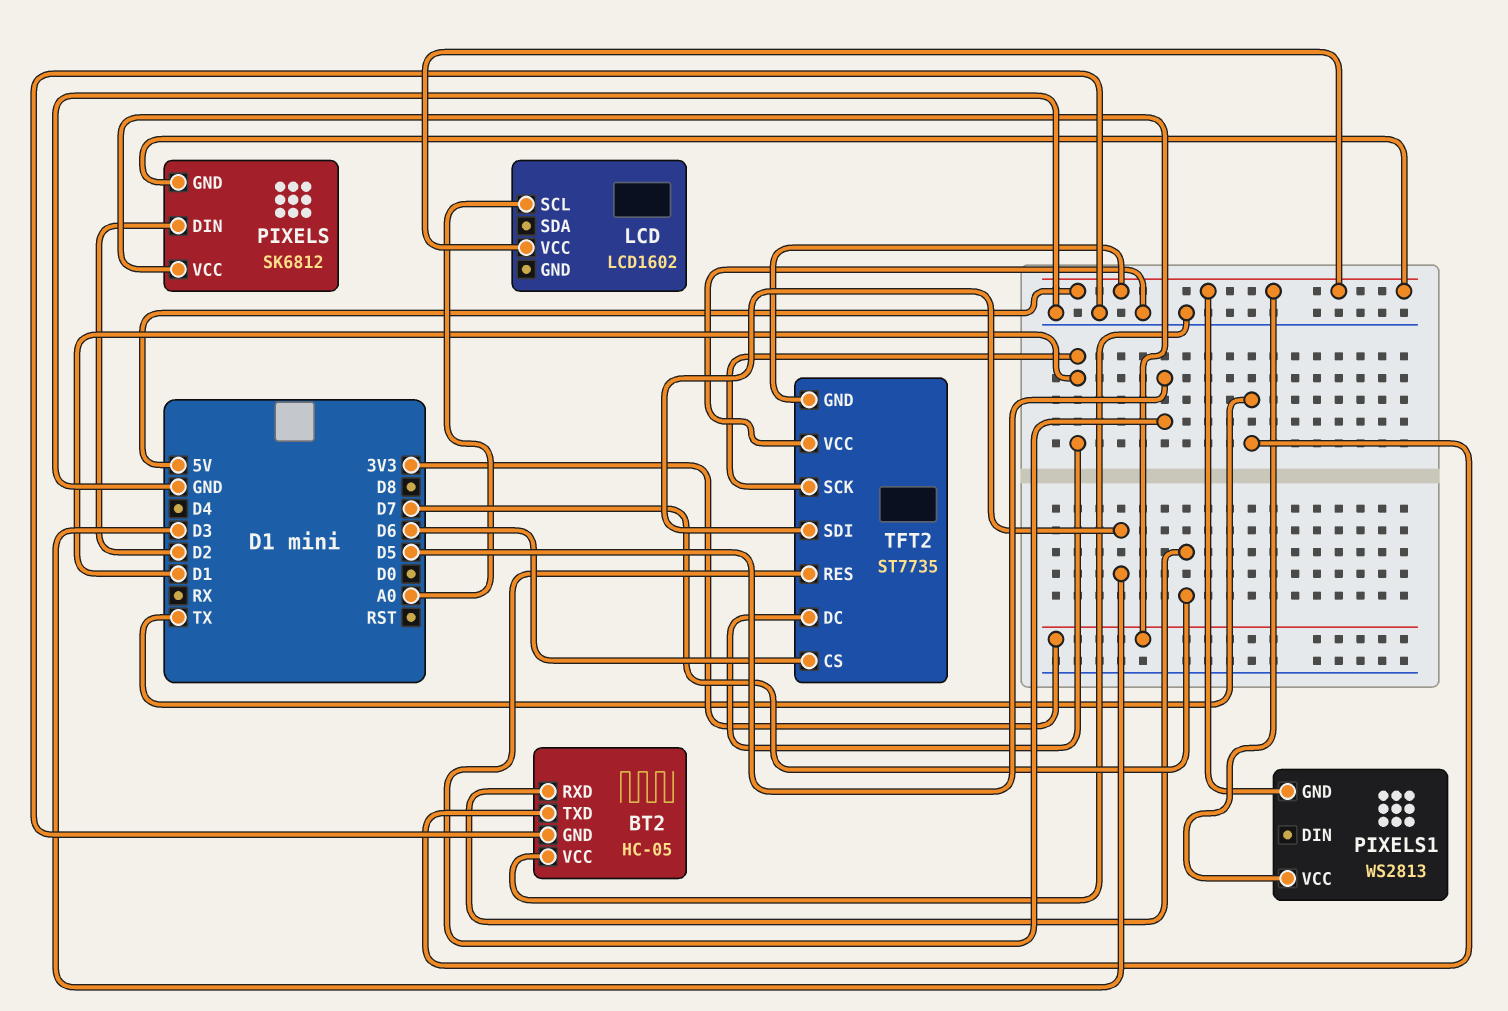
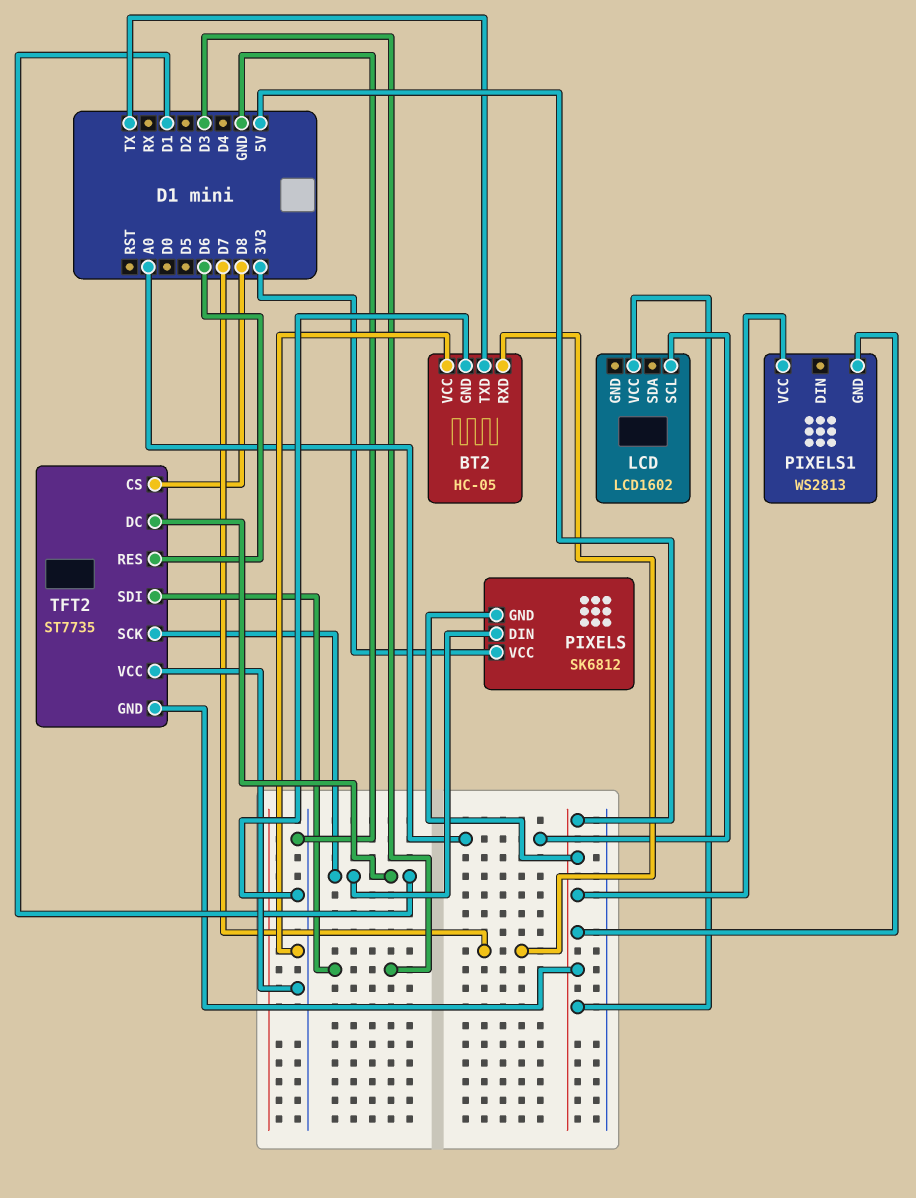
PIXELS pin DIN: D2 -> D1
TFT2 pin CS: D6 -> D8
TFT2 pin RES: D5 -> D6

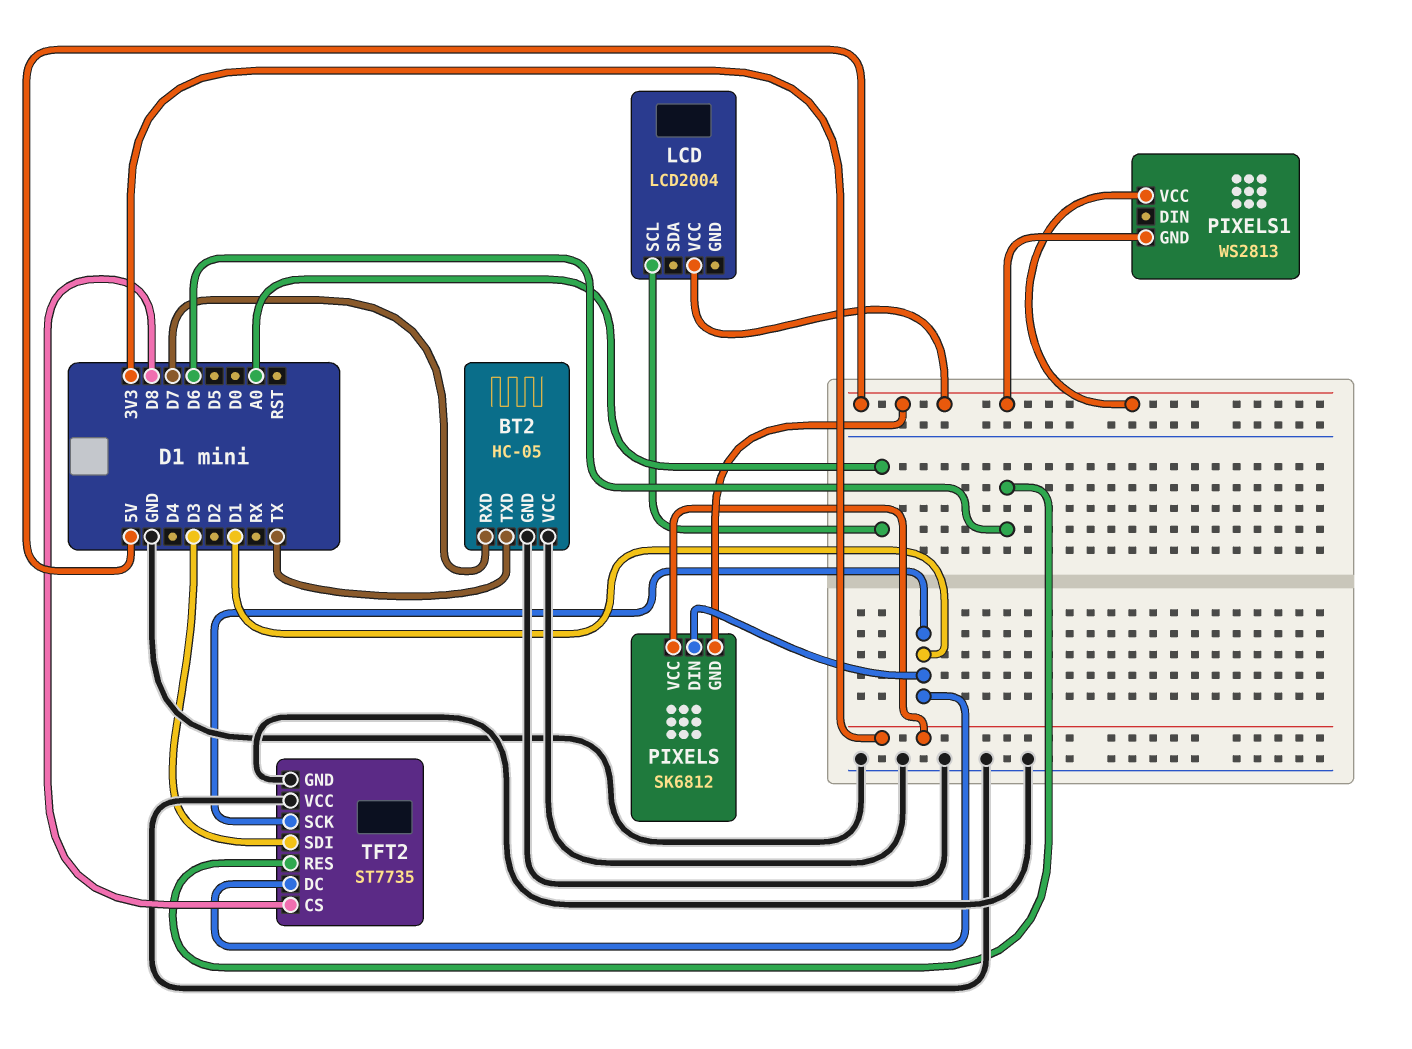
LCD: LCD1602 -> LCD2004
TFT2 pin GND: 5V -> GND

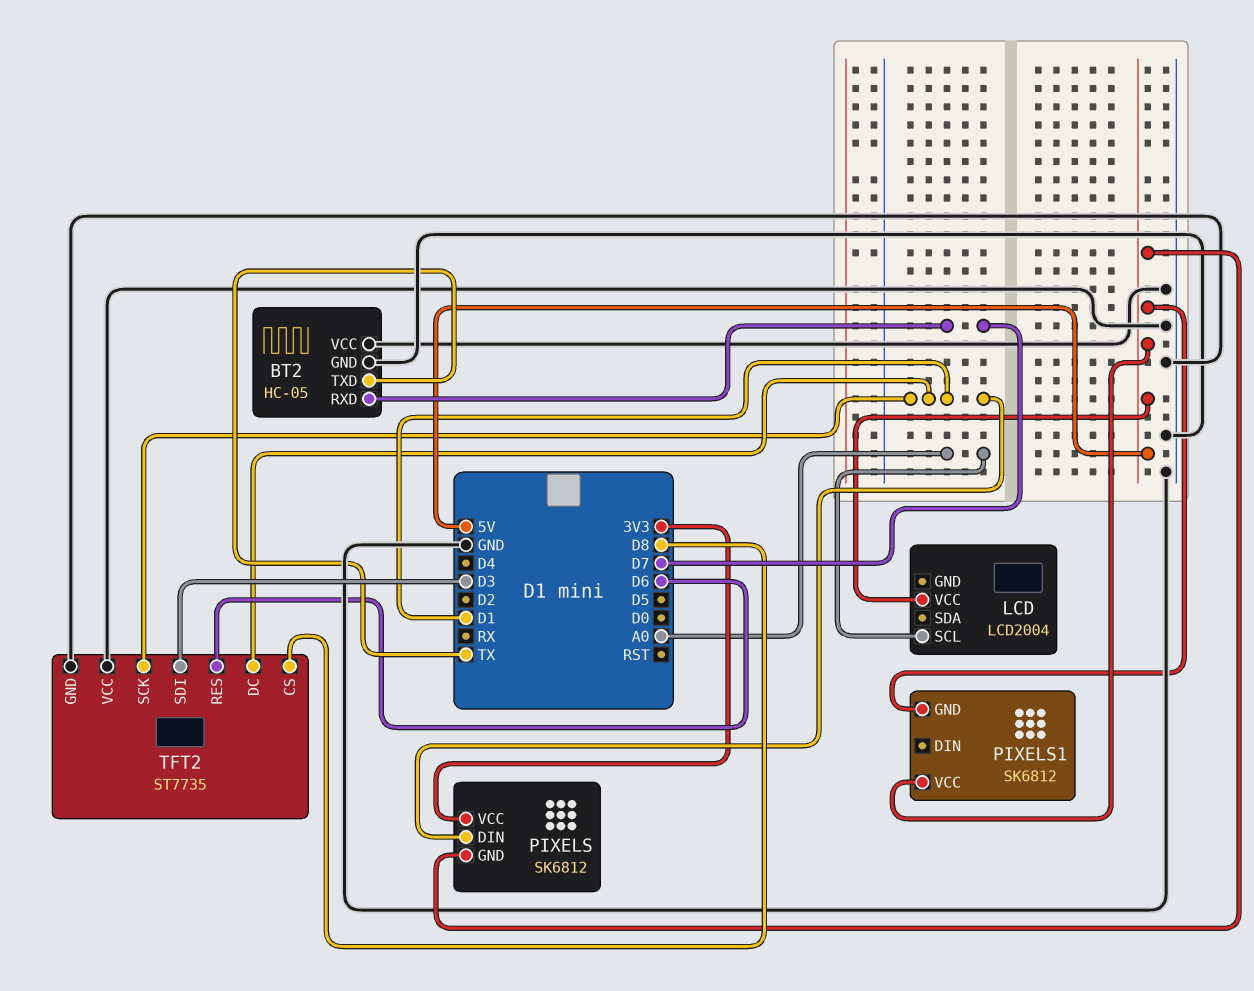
PIXELS1: WS2813 -> SK6812

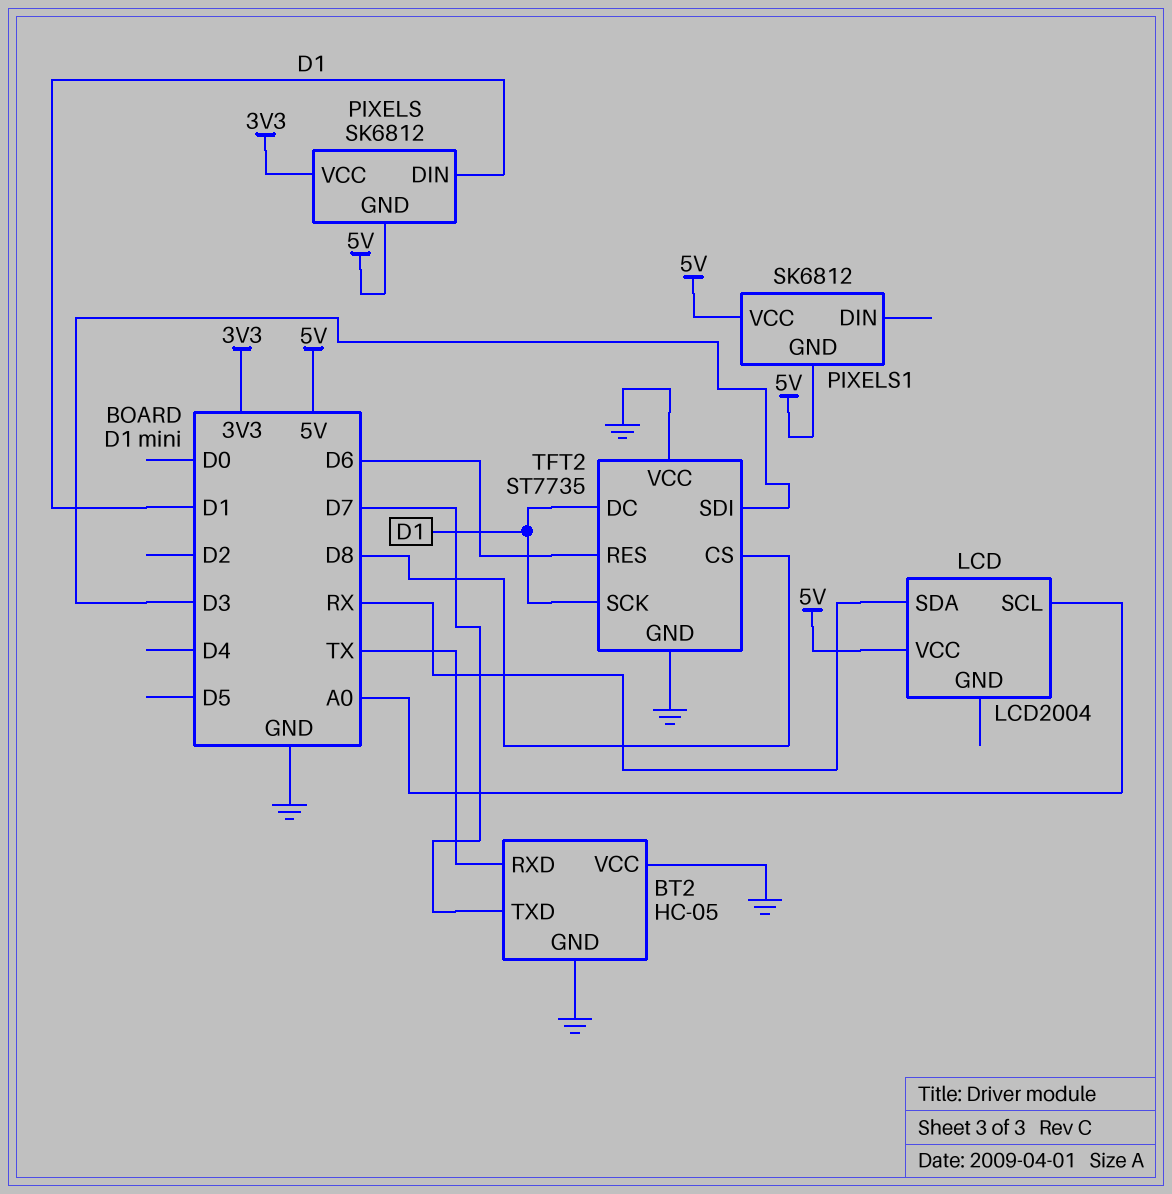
BT2 pin RXD: D7 -> TX
BT2 pin TXD: TX -> D7
LCD pin SDA: none -> RX

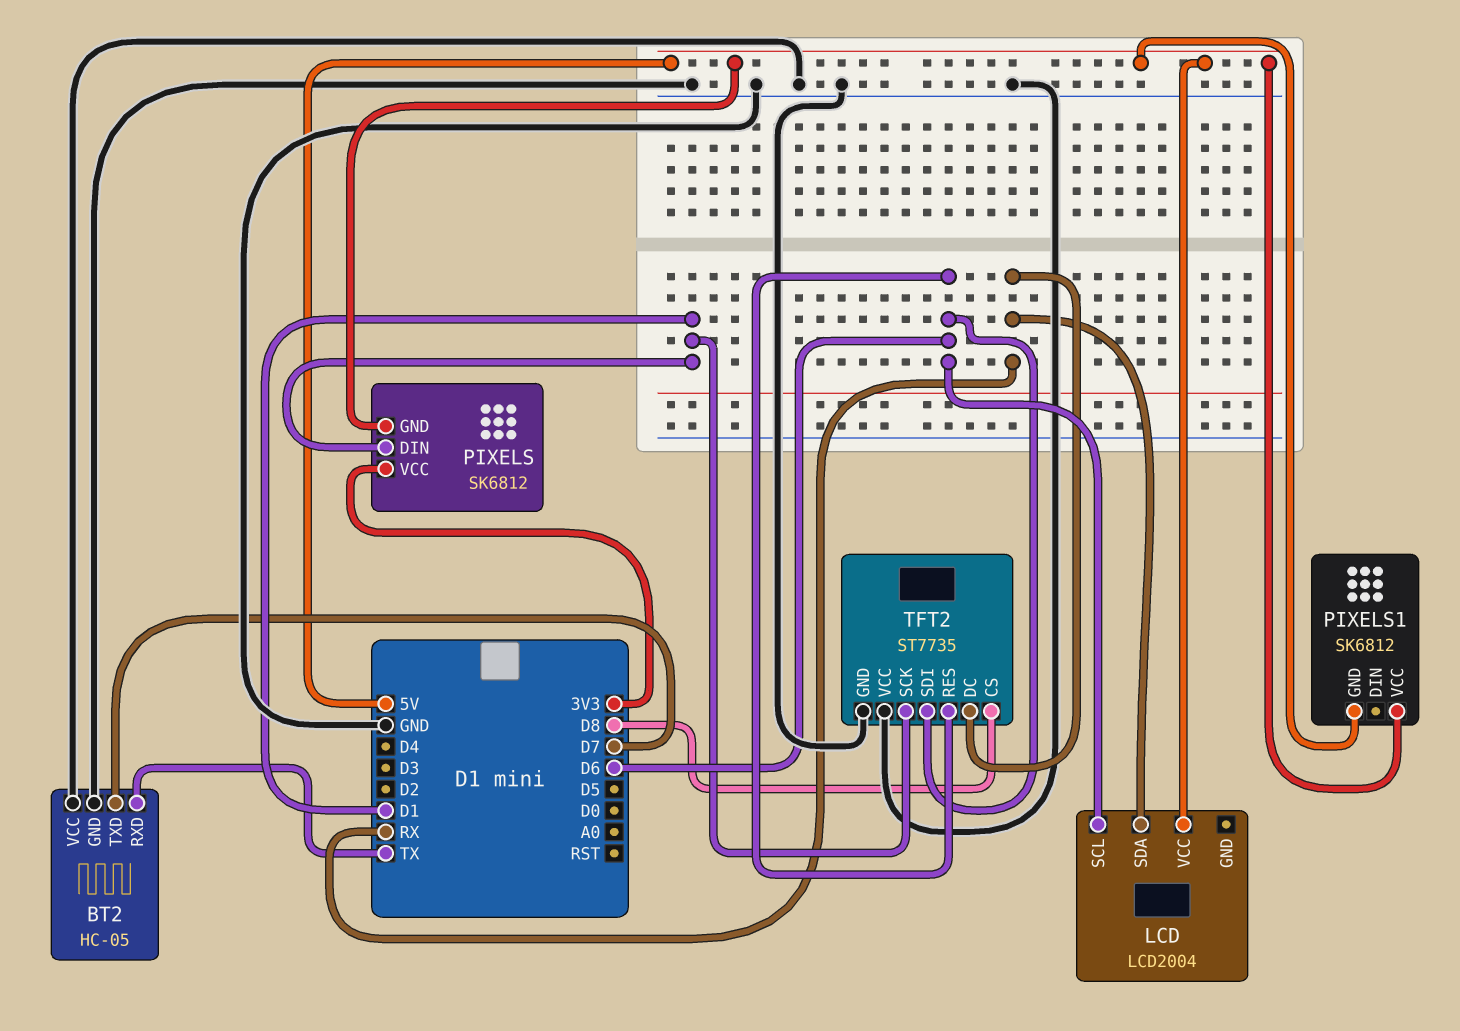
LCD pin SCL: A0 -> D6
TFT2 pin DC: D1 -> RX
TFT2 pin SDI: D3 -> D6

